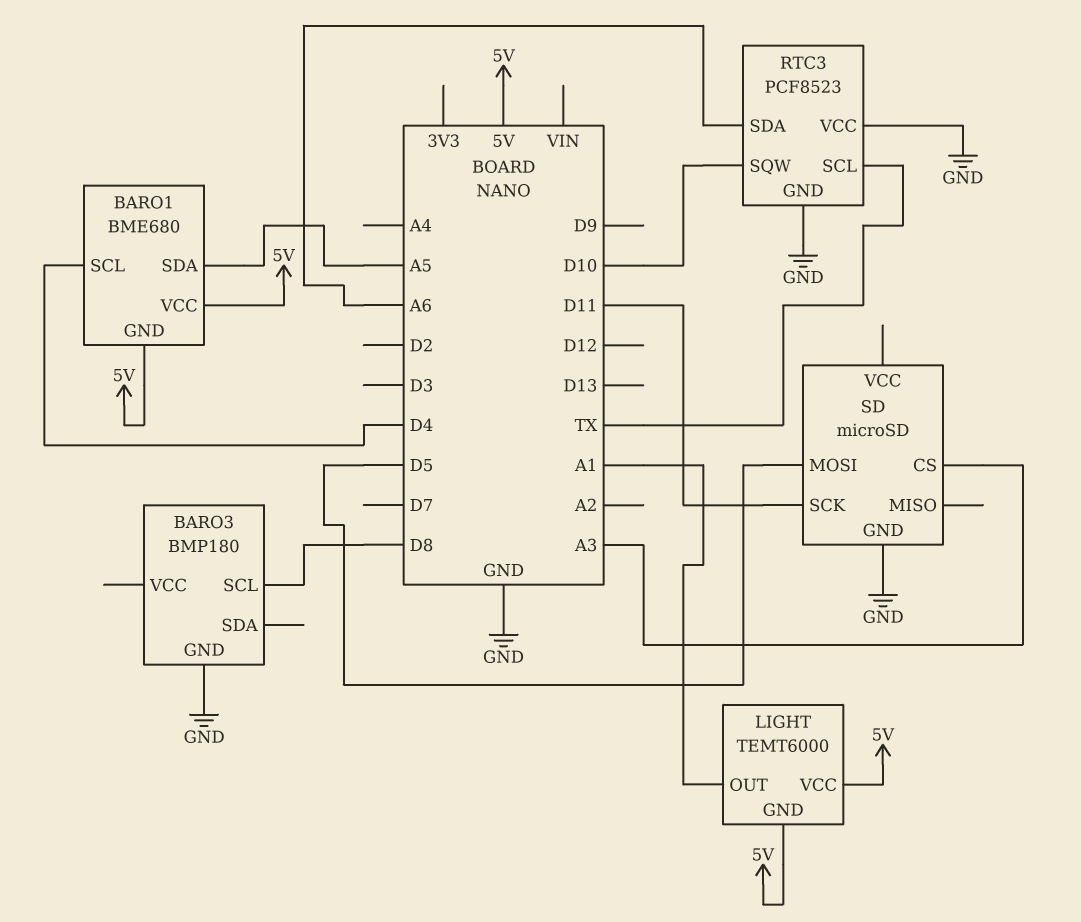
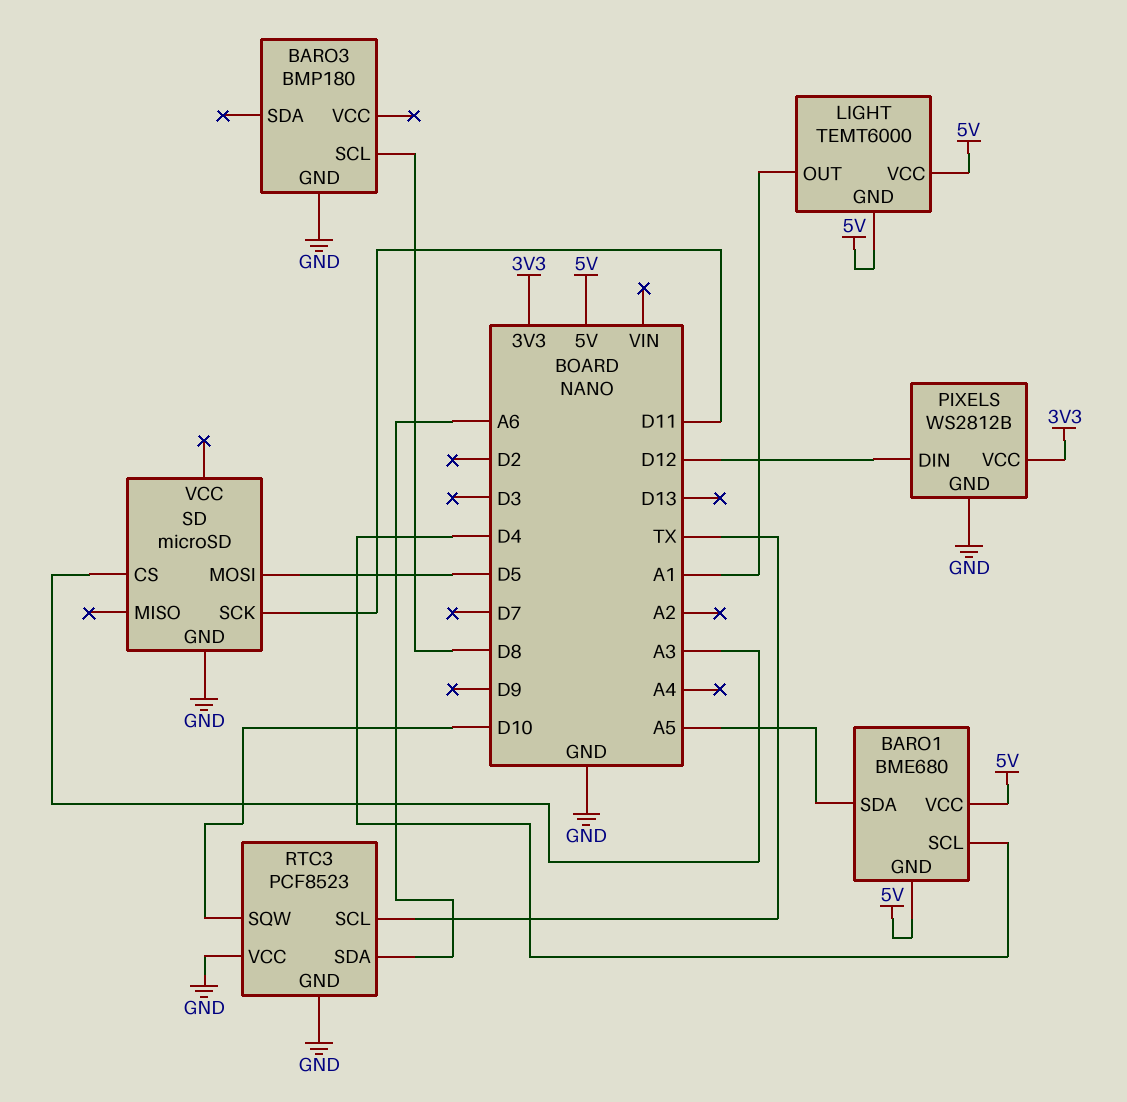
PIXELS: none -> WS2812B
PIXELS pin DIN: none -> D12
PIXELS pin GND: none -> GND
PIXELS pin VCC: none -> 3V3

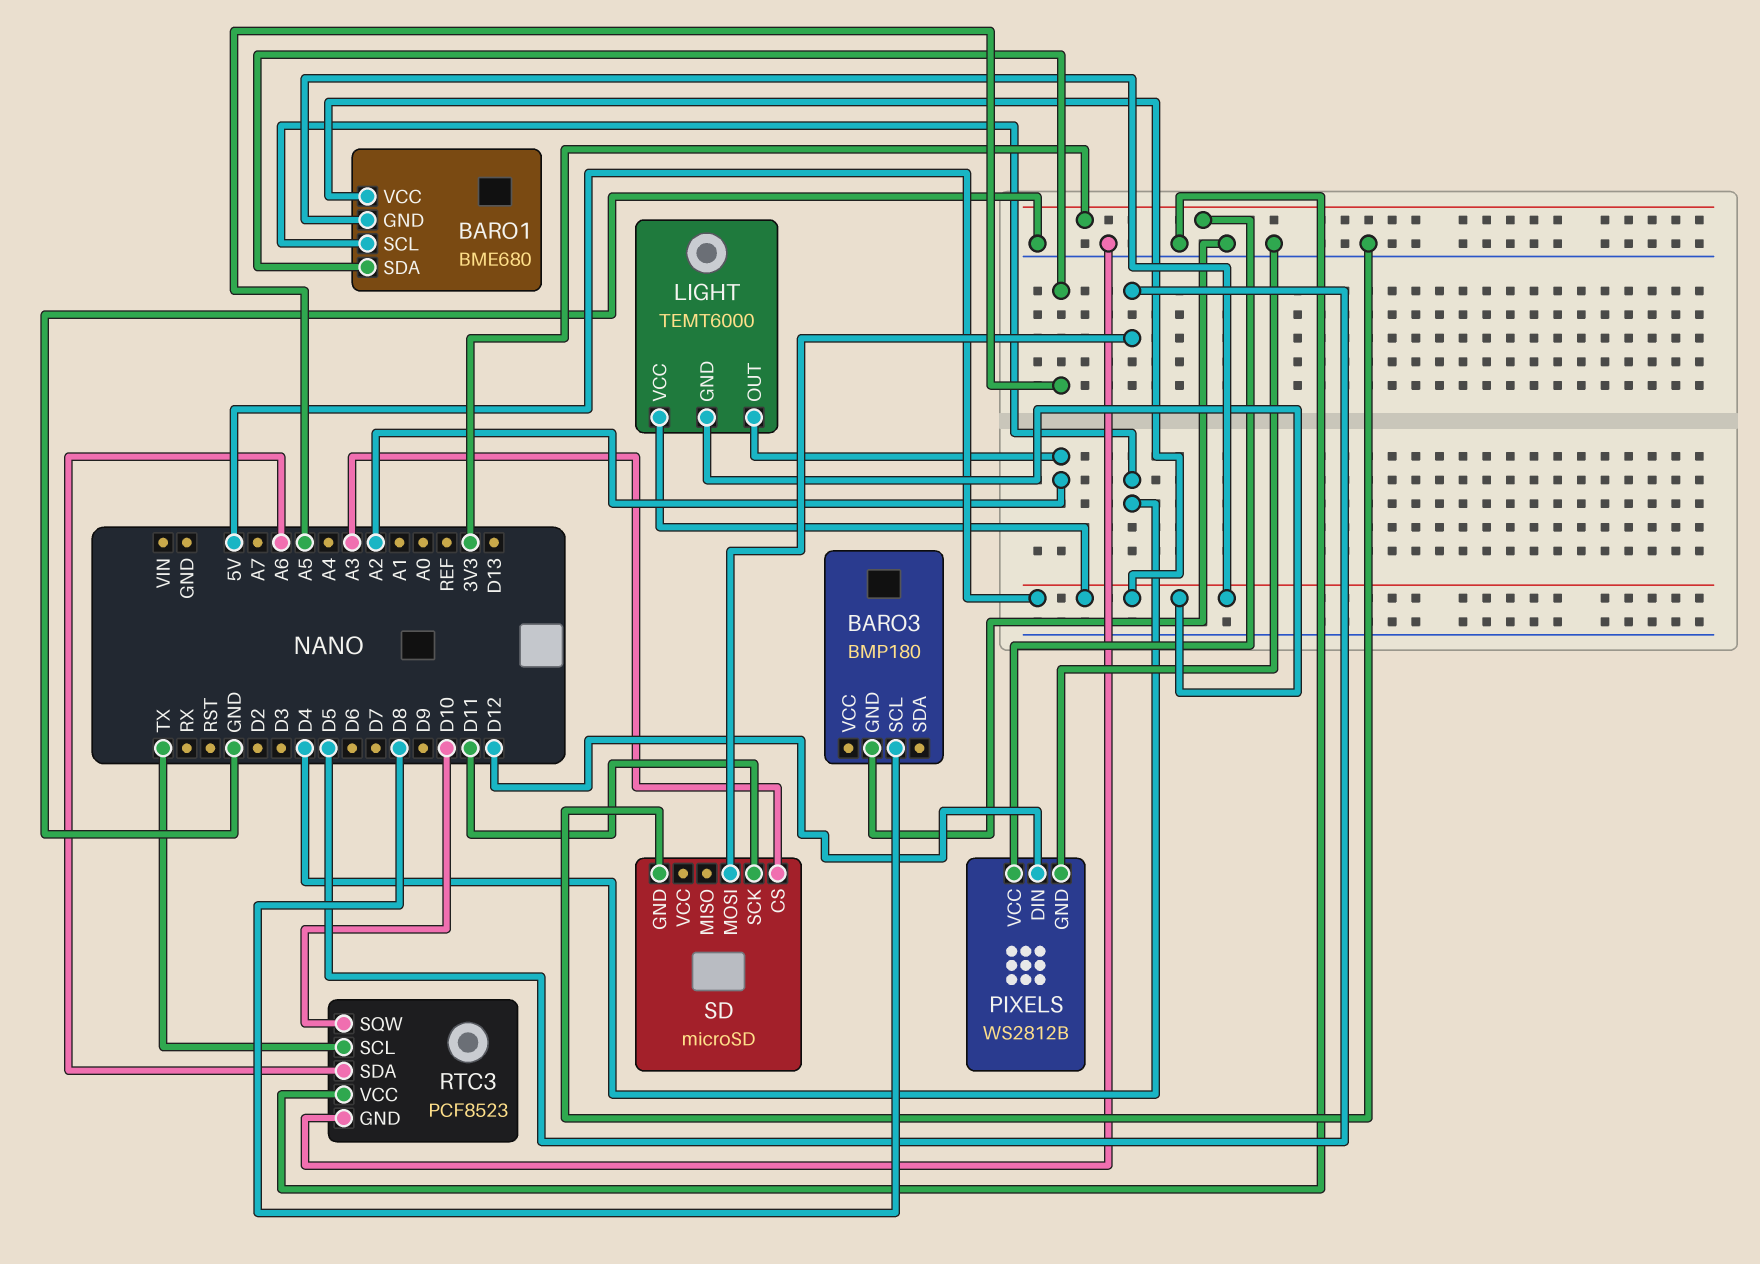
LIGHT pin OUT: A1 -> A2

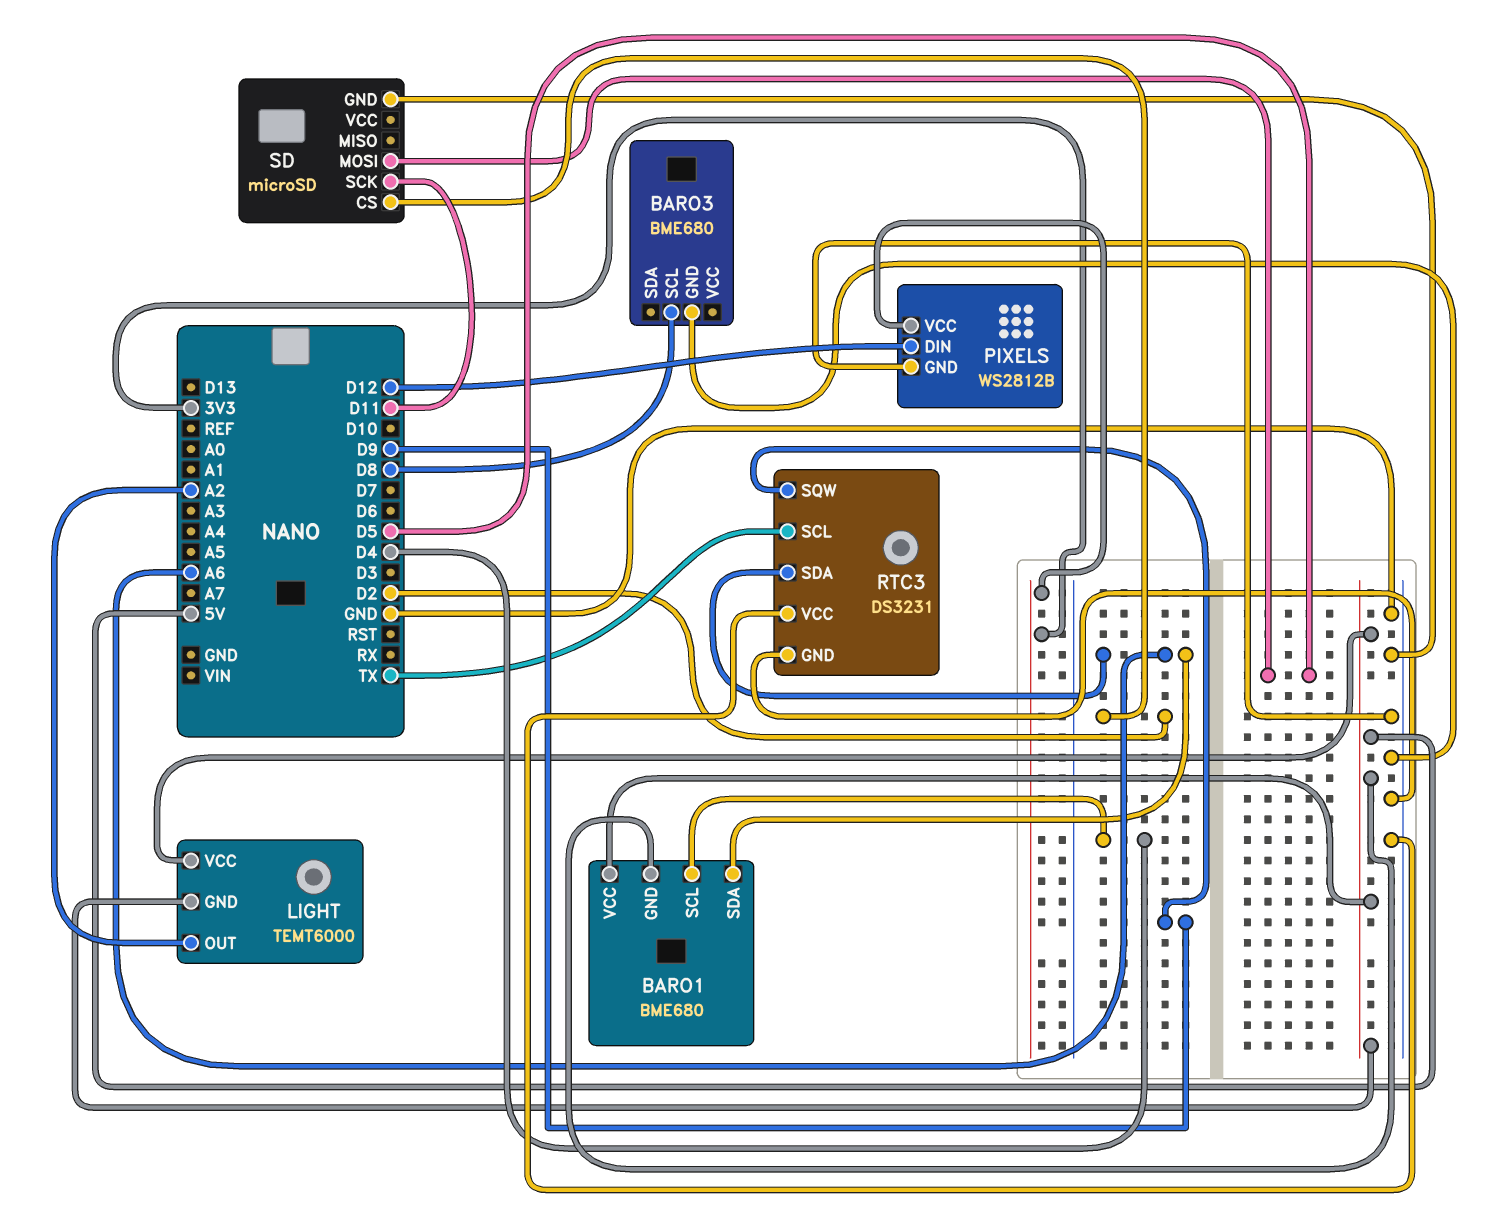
BARO1 pin SDA: A5 -> A6
BARO3: BMP180 -> BME680
RTC3: PCF8523 -> DS3231
RTC3 pin SQW: D10 -> D9
SD pin CS: A3 -> D2

